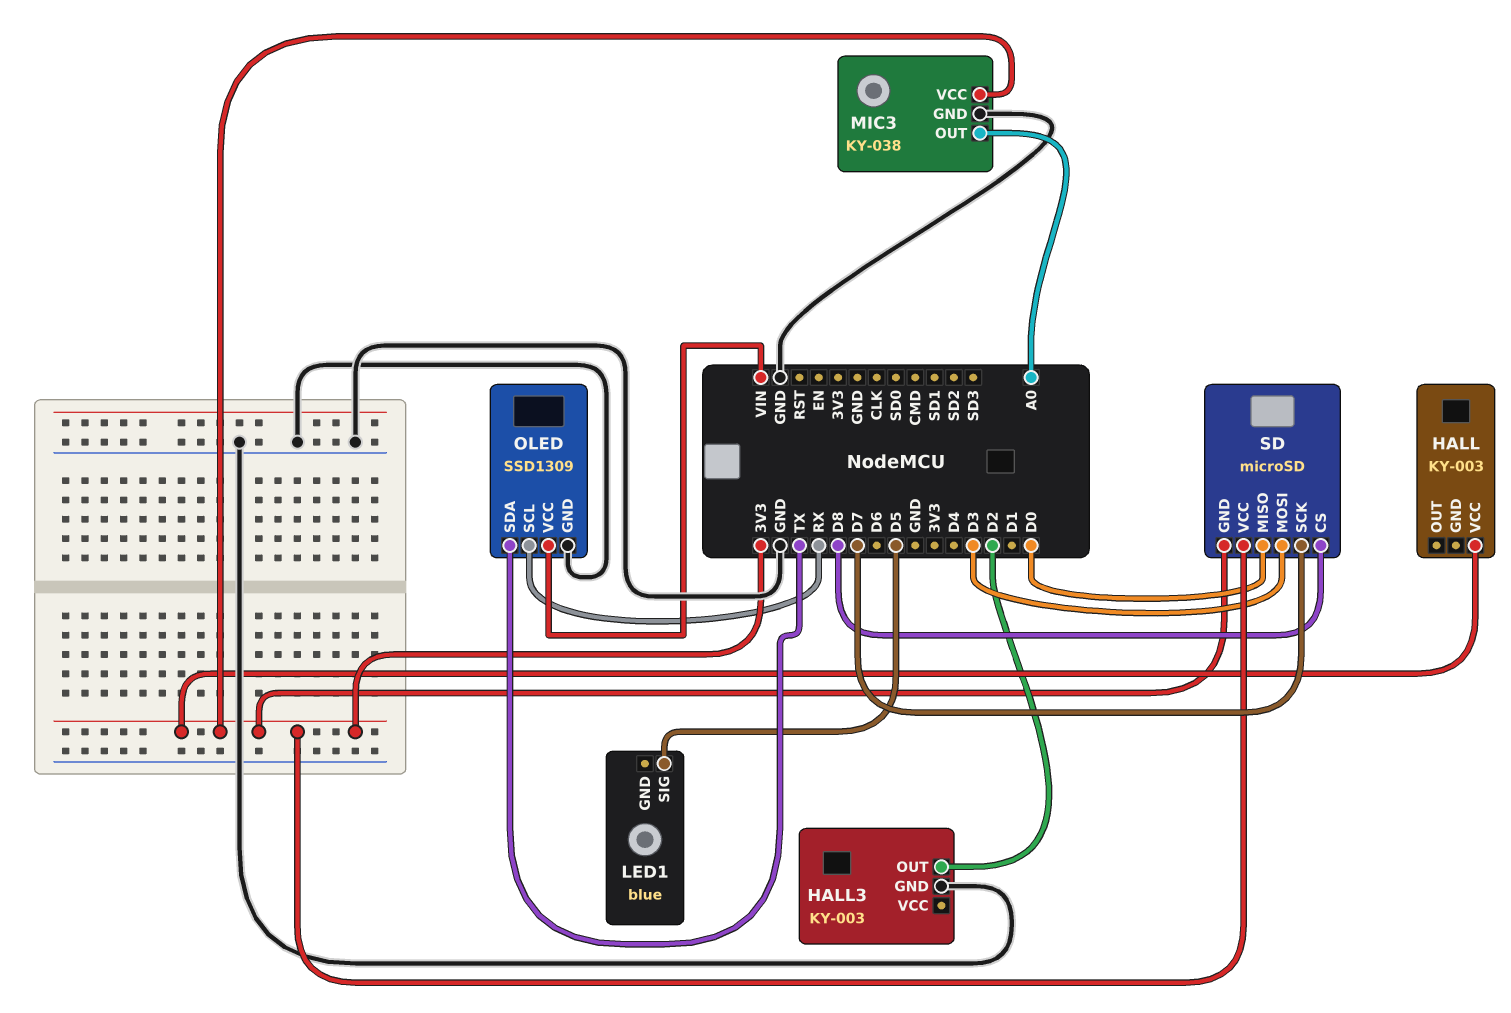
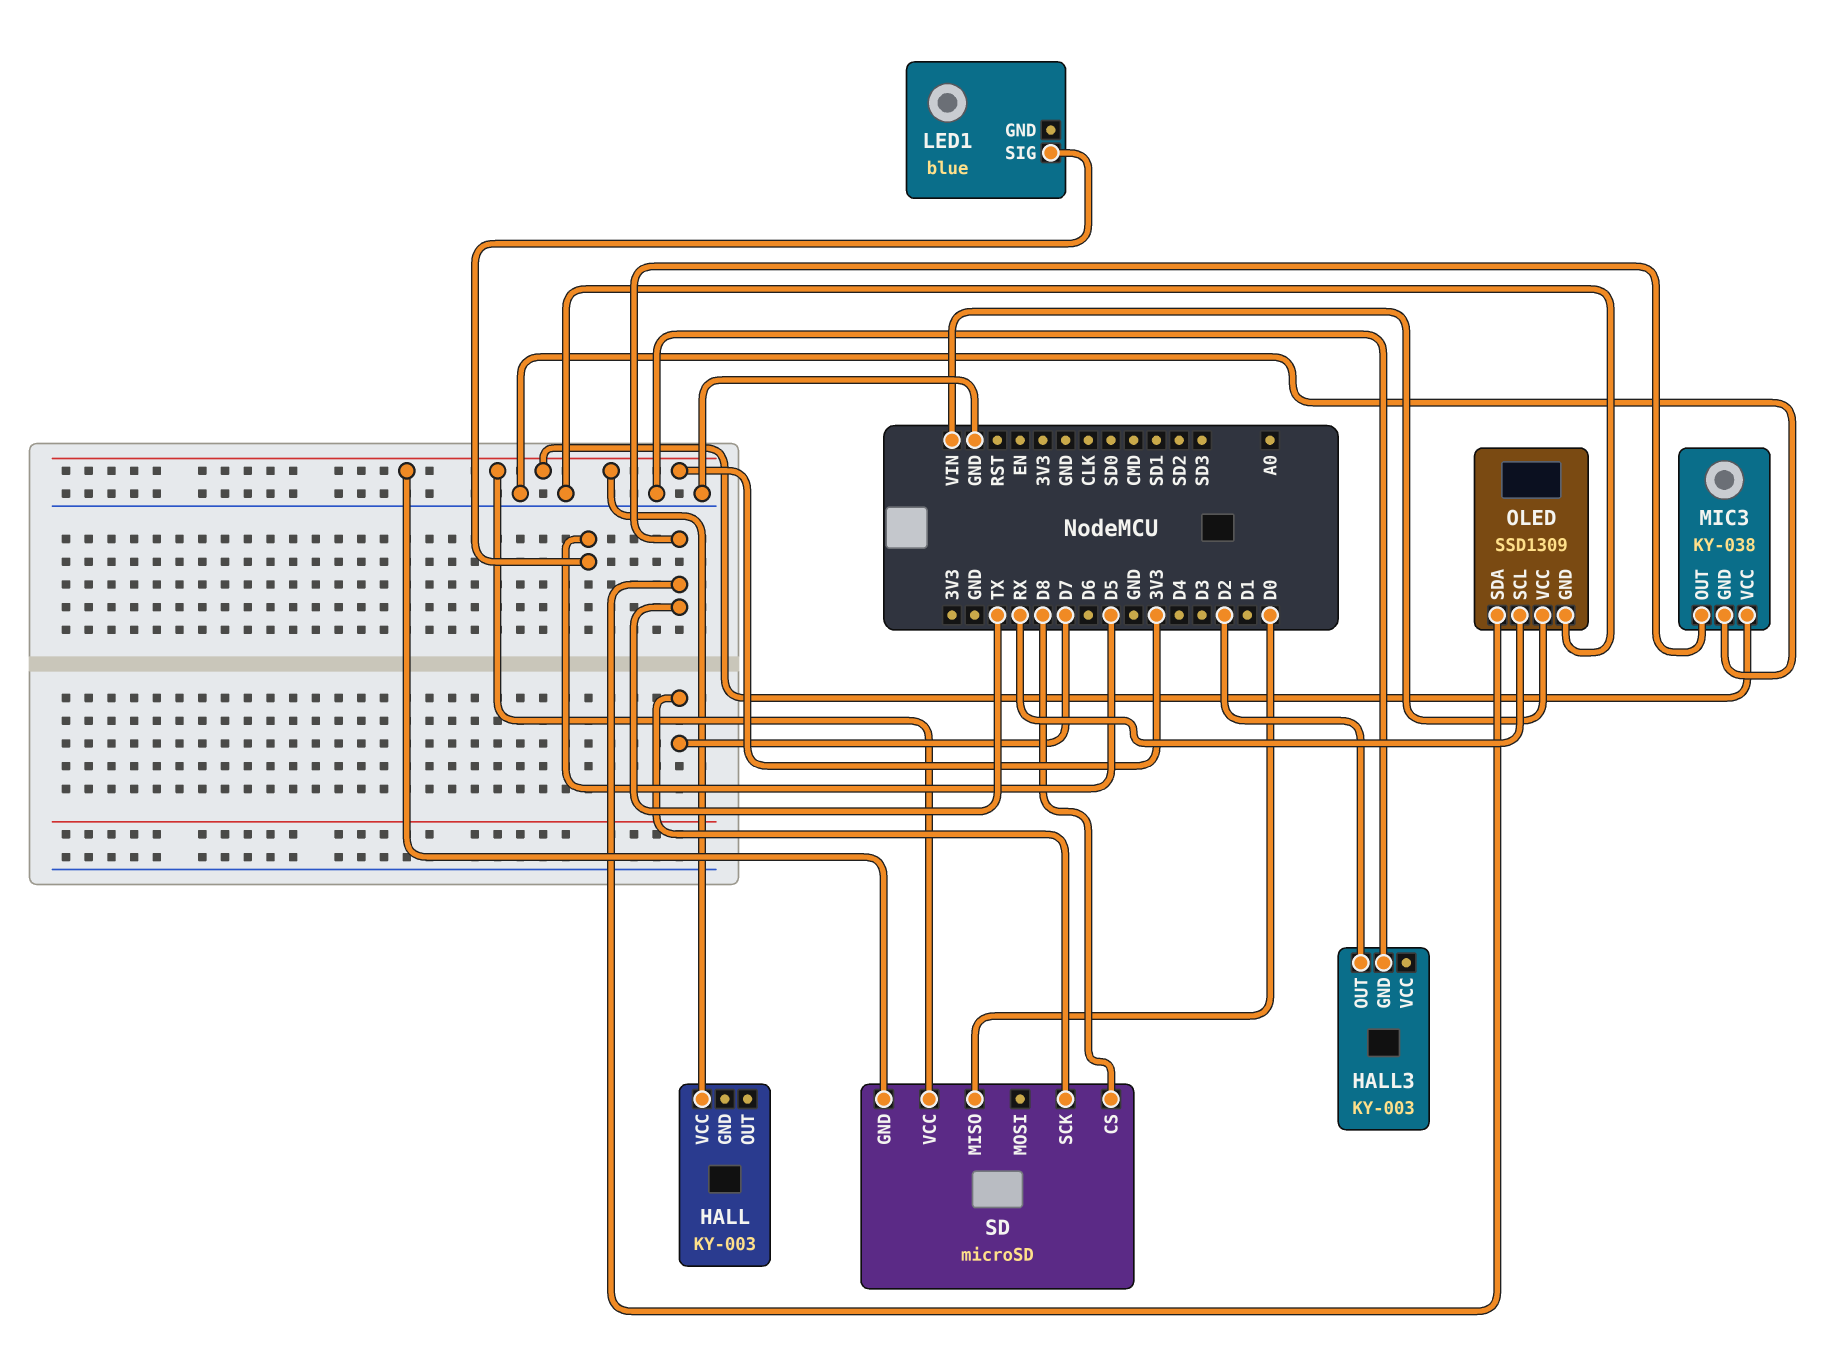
MIC3 pin OUT: A0 -> TX
SD pin MOSI: D3 -> none

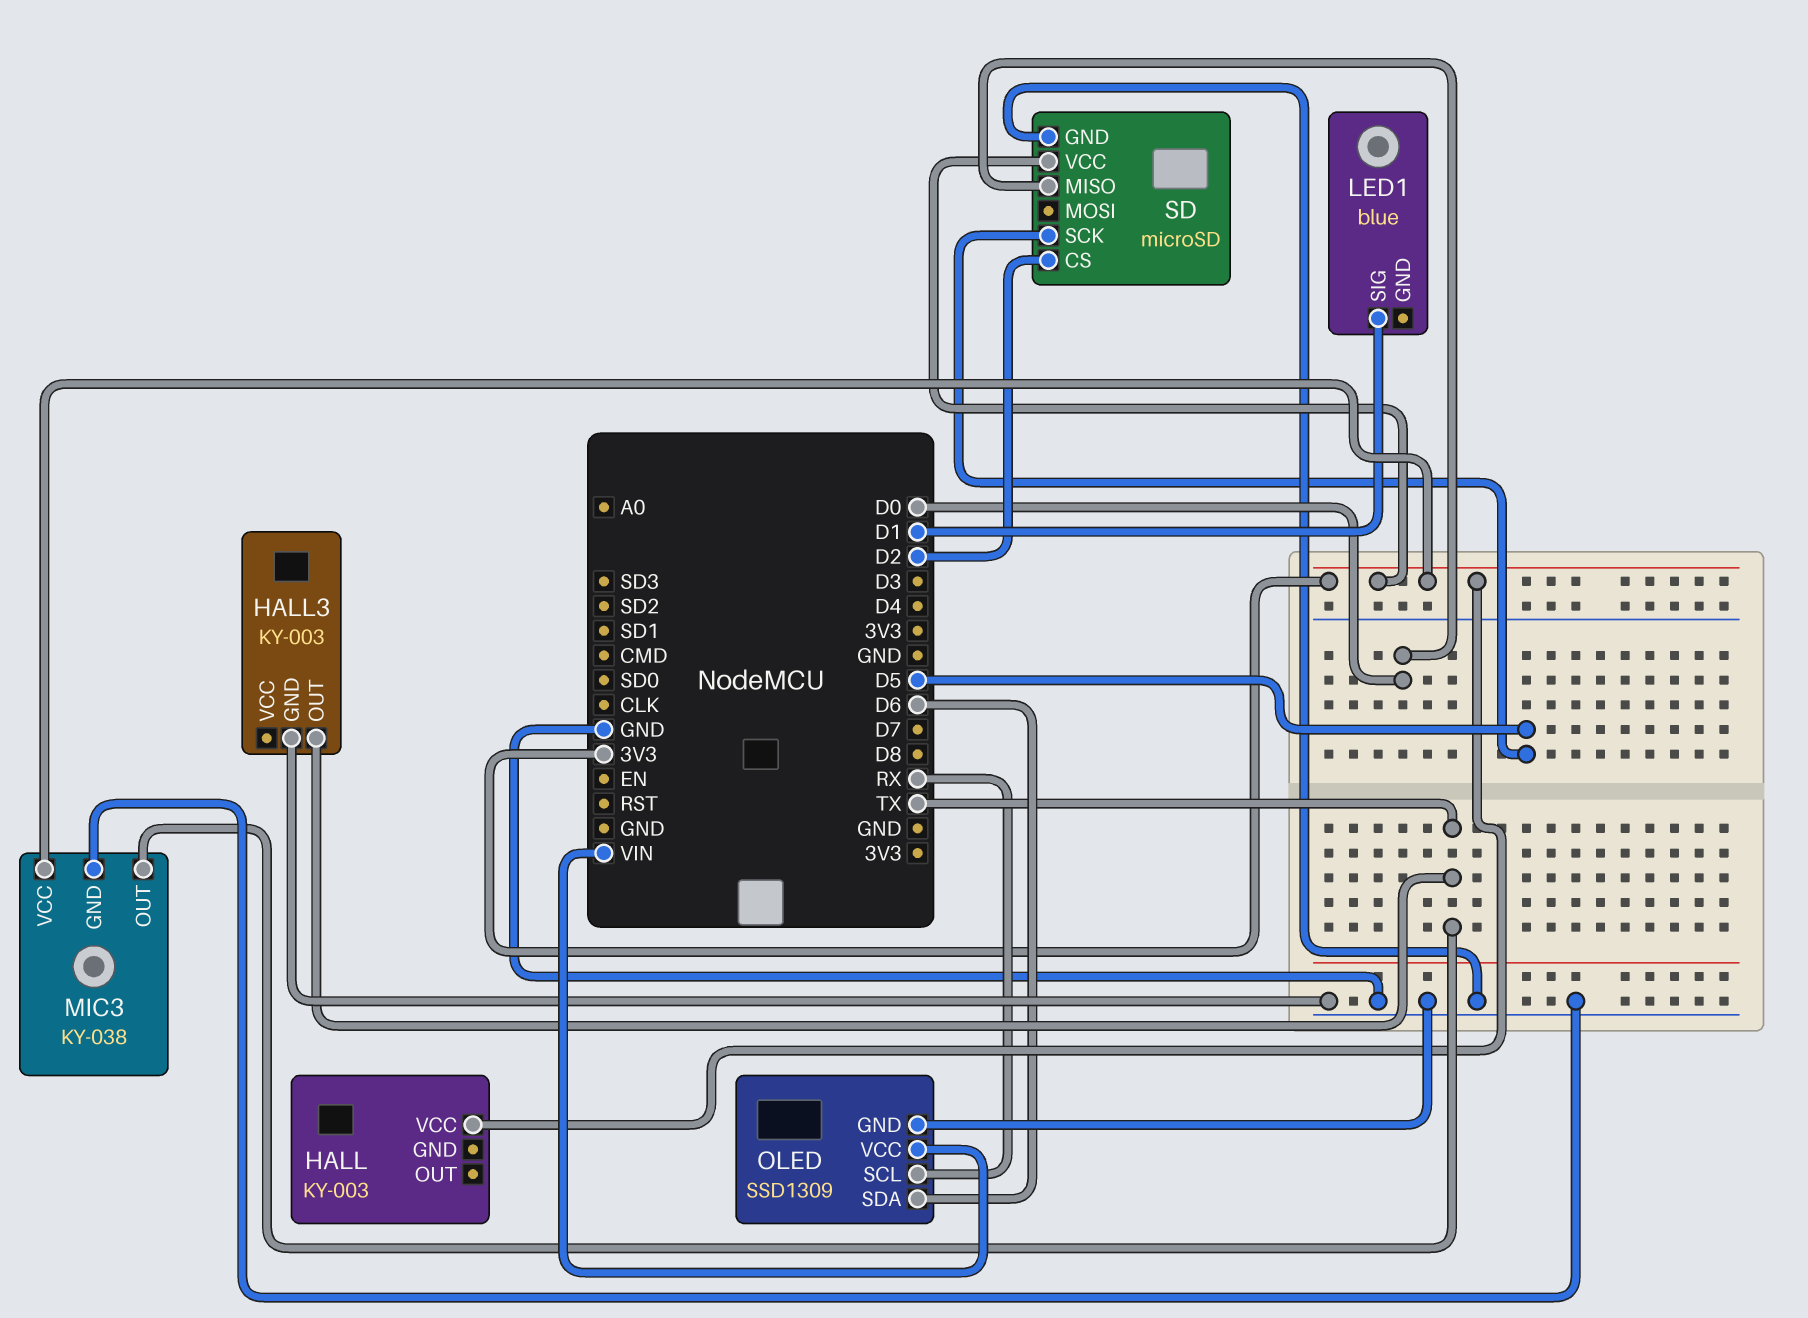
HALL3 pin OUT: D2 -> TX
LED1 pin SIG: D5 -> D1
OLED pin SDA: TX -> D6
SD pin CS: D8 -> D2
SD pin GND: 3V3 -> GND
SD pin SCK: D7 -> D5

